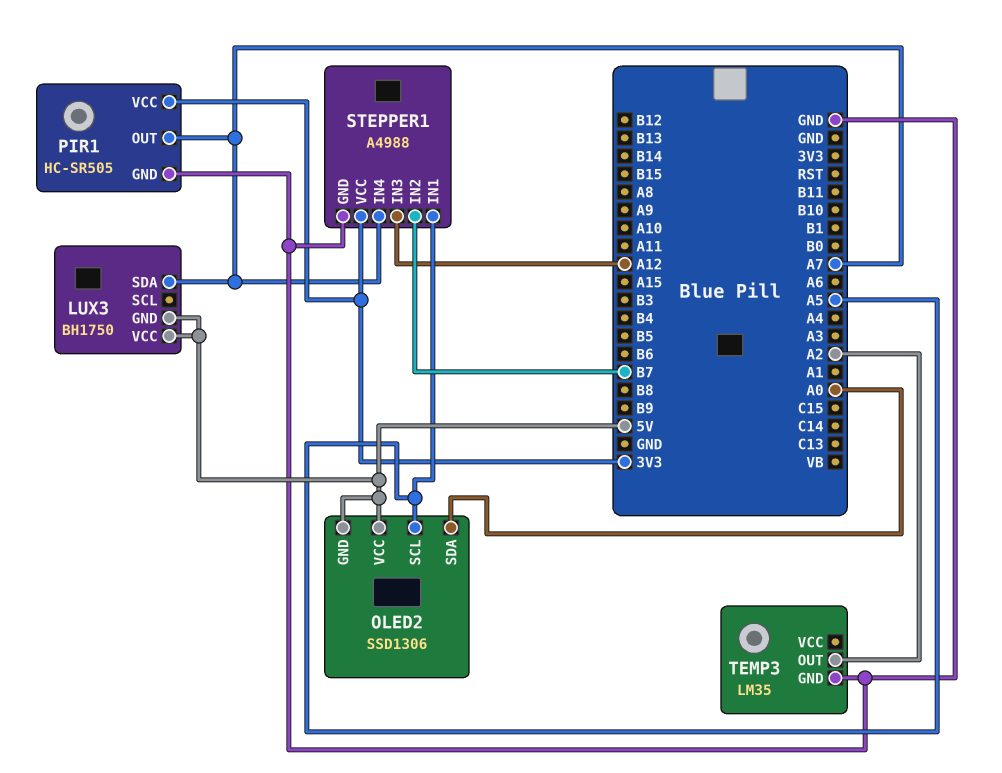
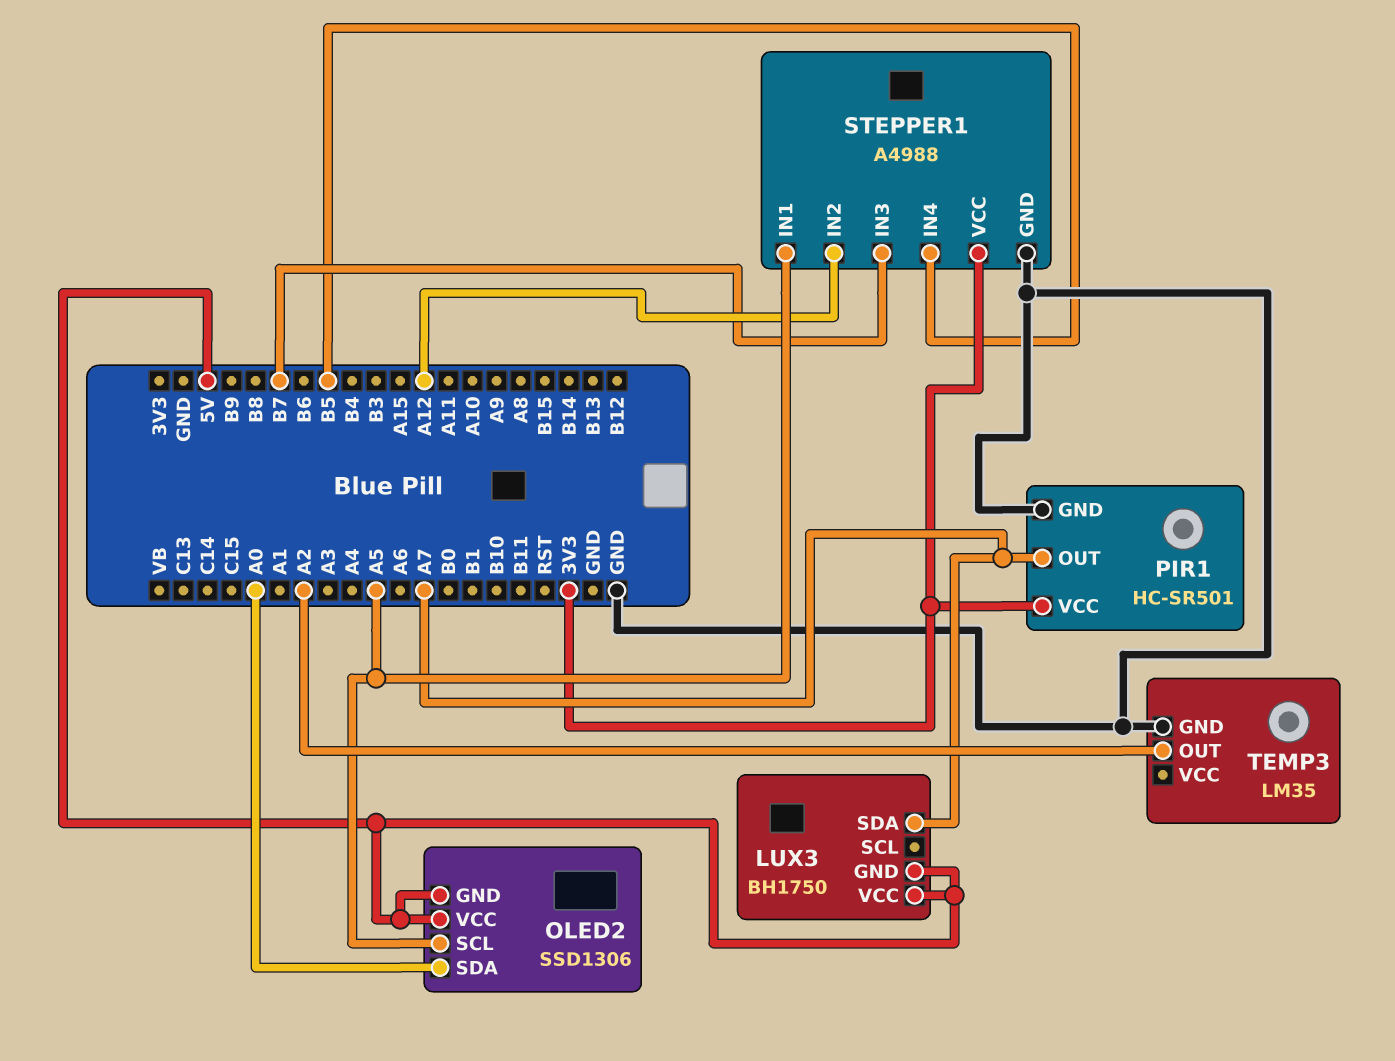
PIR1: HC-SR505 -> HC-SR501
STEPPER1 pin IN2: B7 -> A12
STEPPER1 pin IN3: A12 -> B7
STEPPER1 pin IN4: A7 -> B5

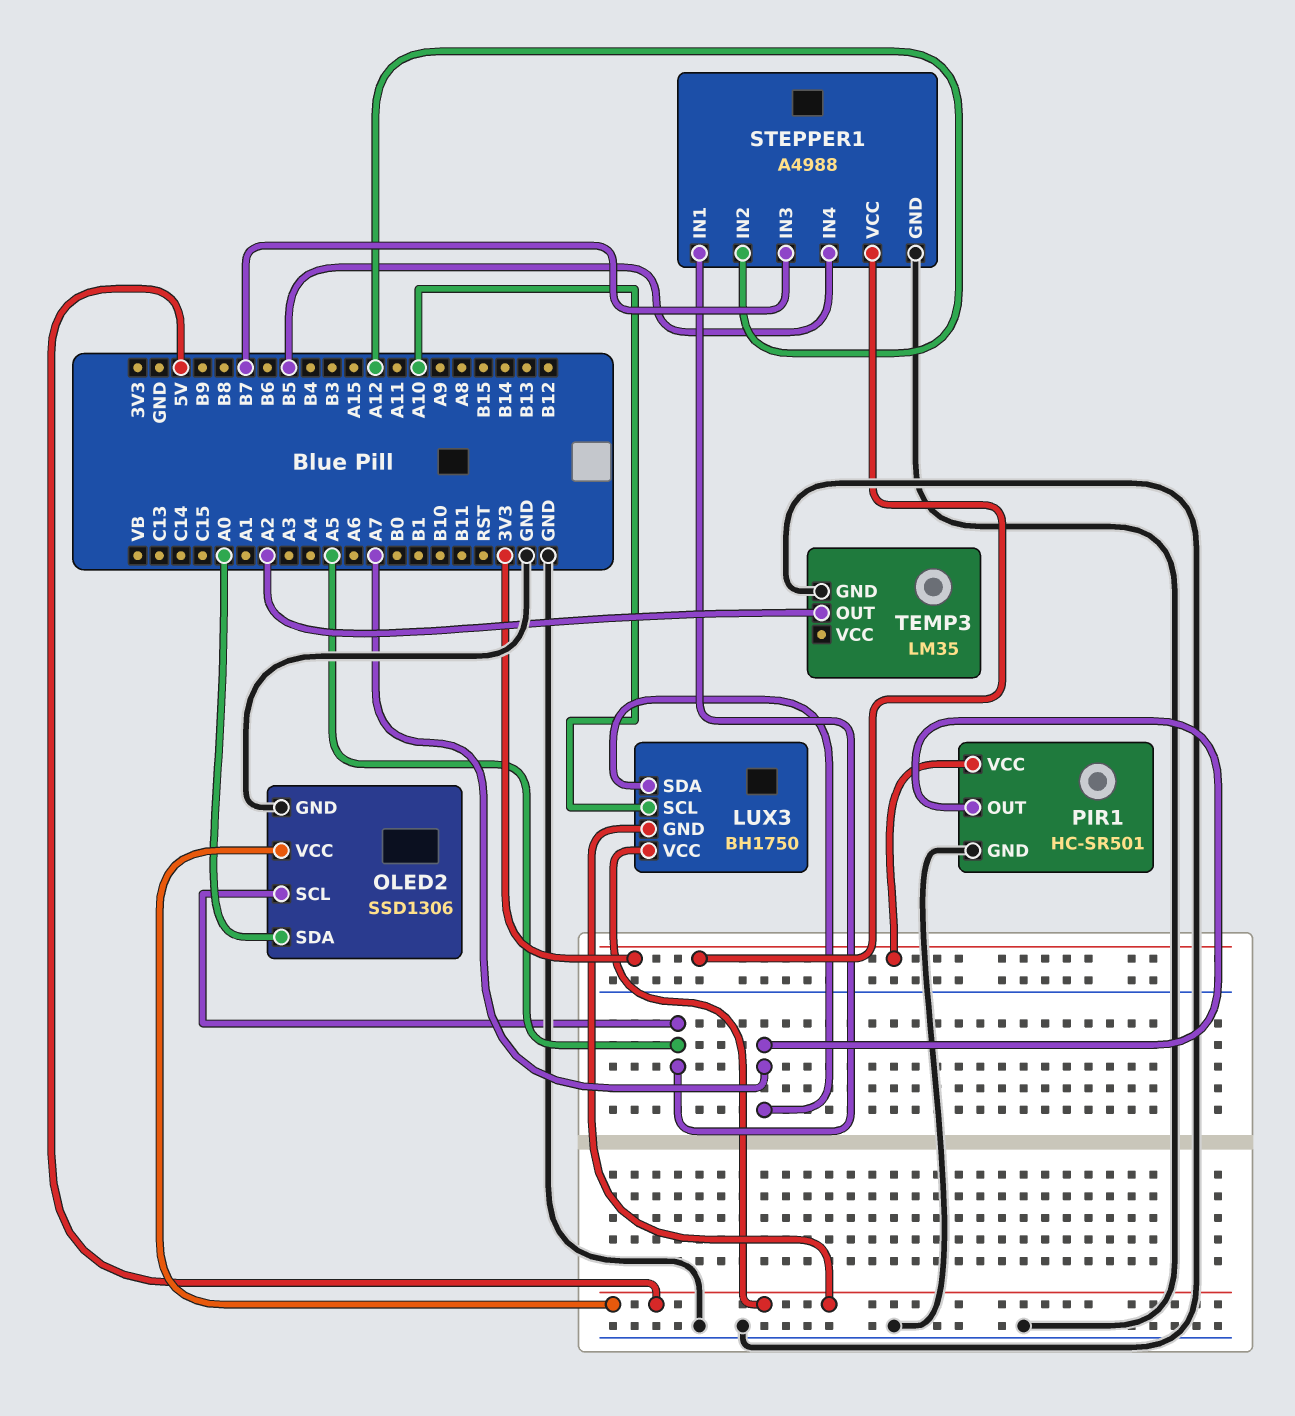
LUX3 pin SCL: none -> A10
OLED2 pin GND: 5V -> GND

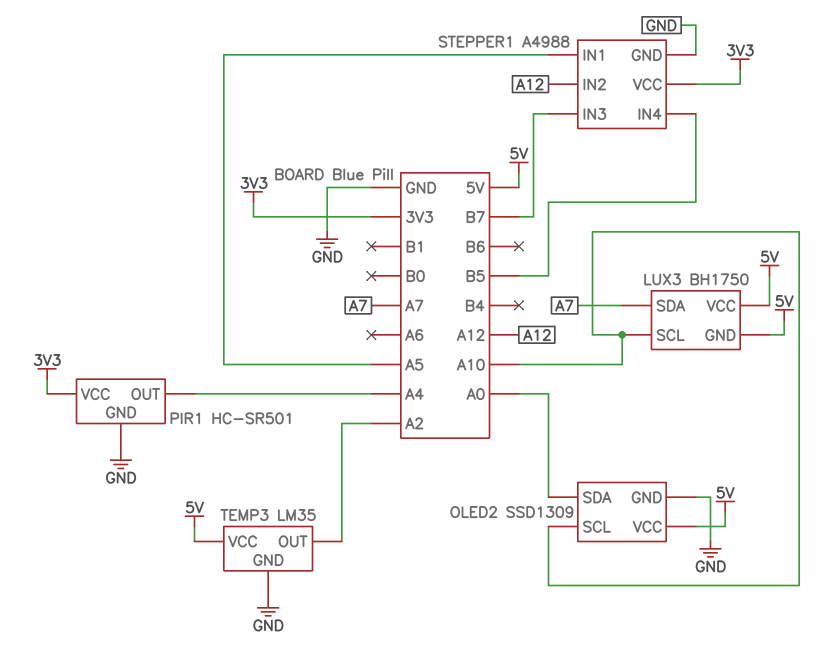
OLED2: SSD1306 -> SSD1309
OLED2 pin SCL: A5 -> A10
PIR1 pin OUT: A7 -> A4
TEMP3 pin VCC: none -> 5V

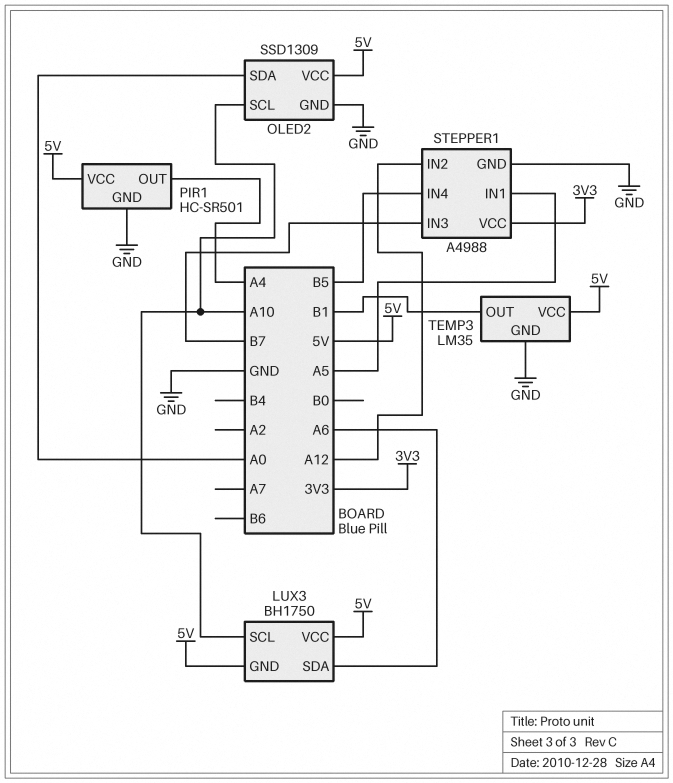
LUX3 pin SDA: A7 -> A6
PIR1 pin VCC: 3V3 -> 5V
TEMP3 pin OUT: A2 -> B1

